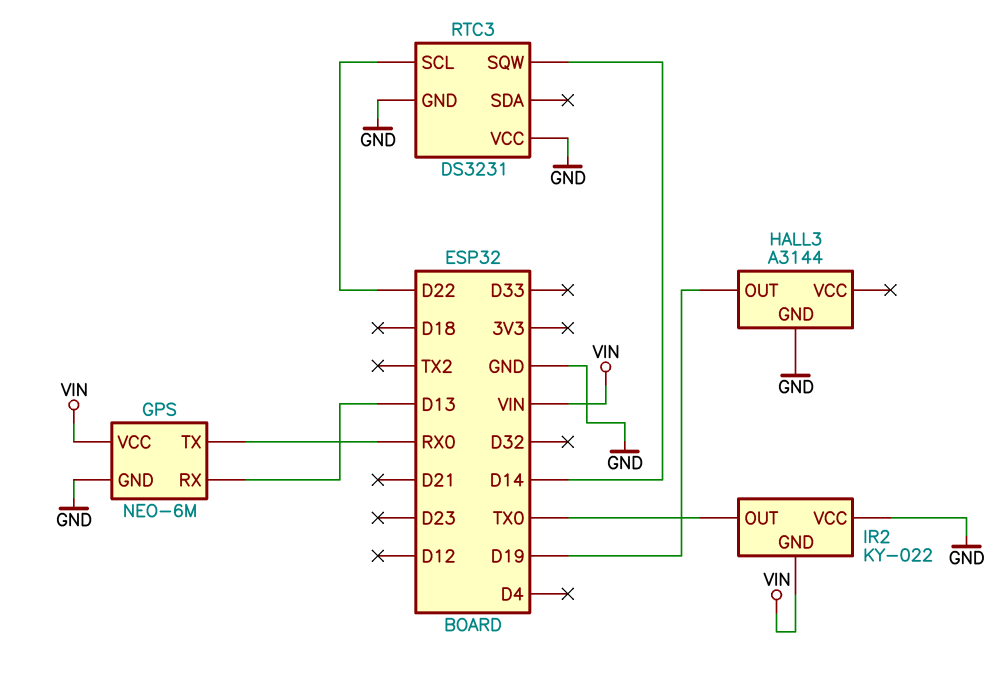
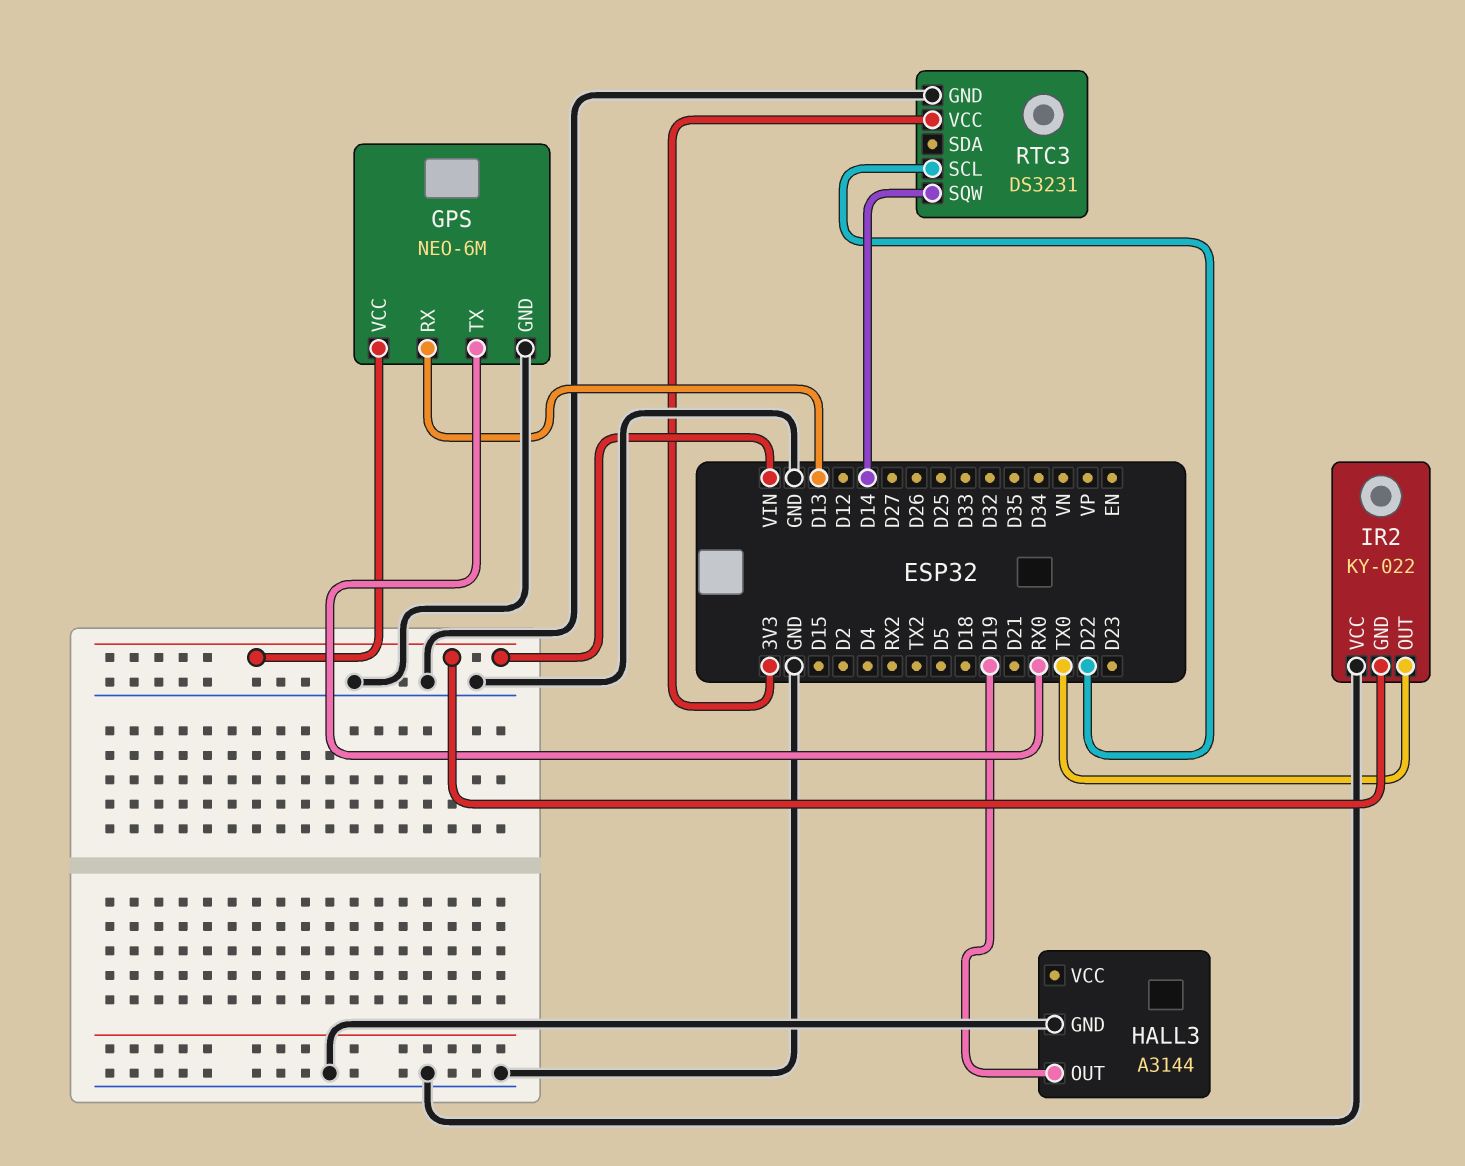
RTC3 pin VCC: GND -> 3V3

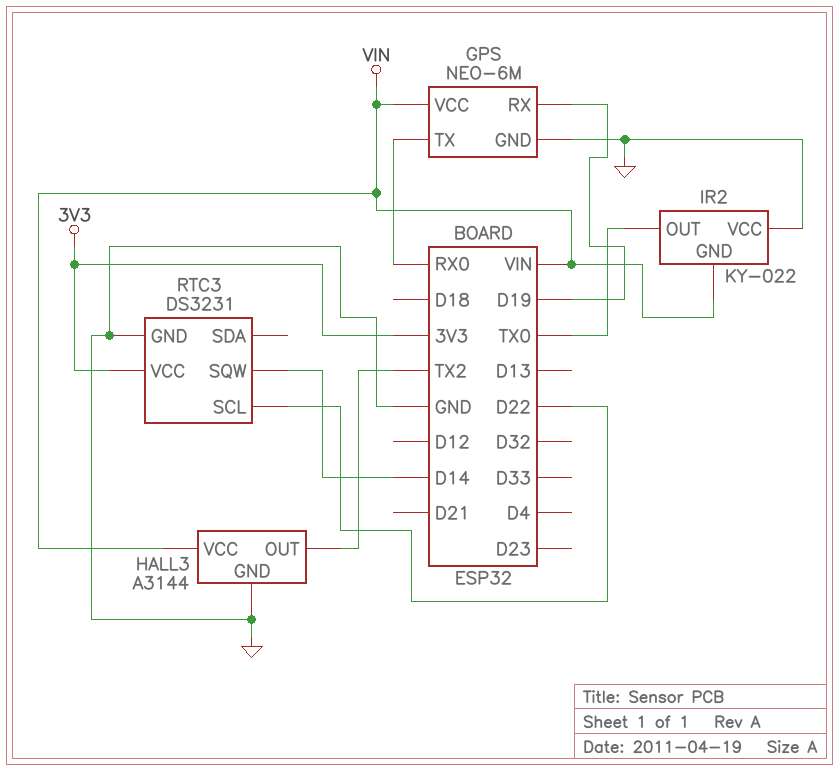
GPS pin RX: D13 -> D19
HALL3 pin OUT: D19 -> TX2
HALL3 pin VCC: none -> VIN

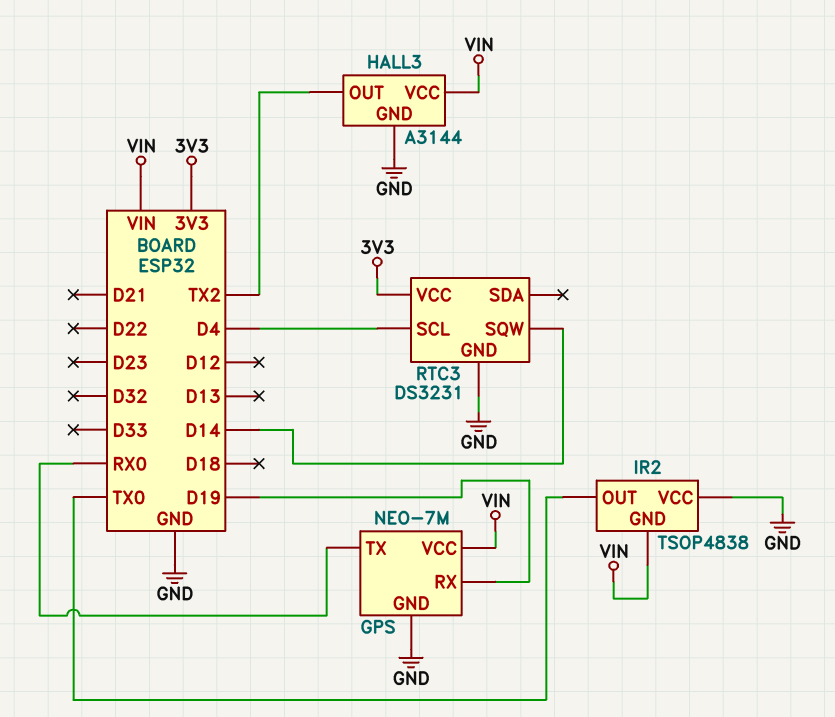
GPS: NEO-6M -> NEO-7M
IR2: KY-022 -> TSOP4838
RTC3 pin SCL: D22 -> D4

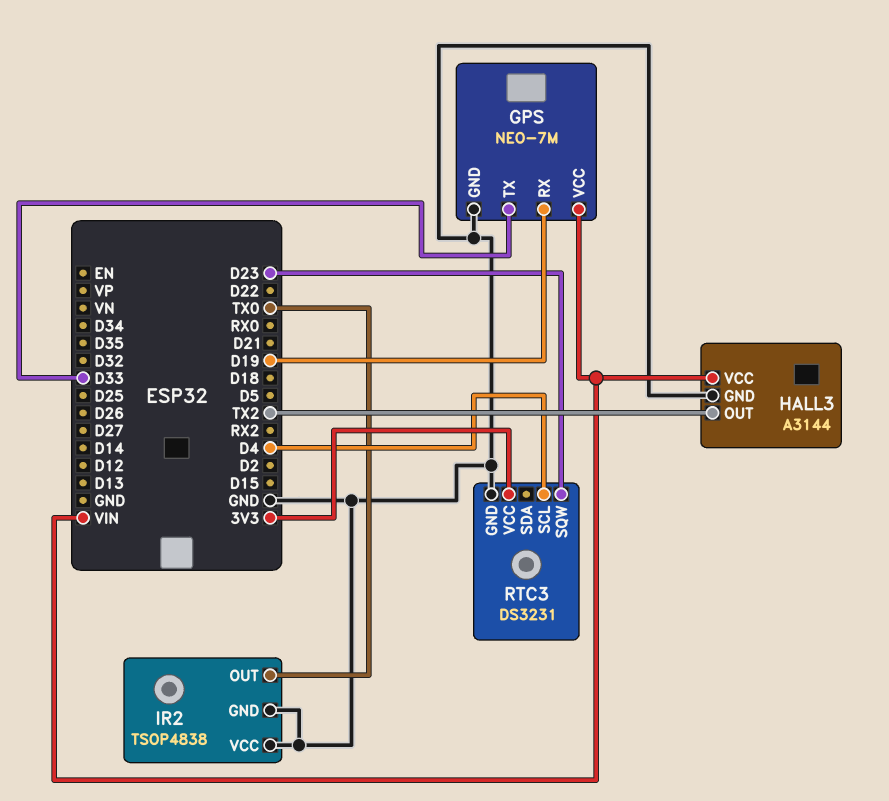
GPS pin TX: RX0 -> D33
IR2 pin GND: VIN -> GND
RTC3 pin SQW: D14 -> D23

